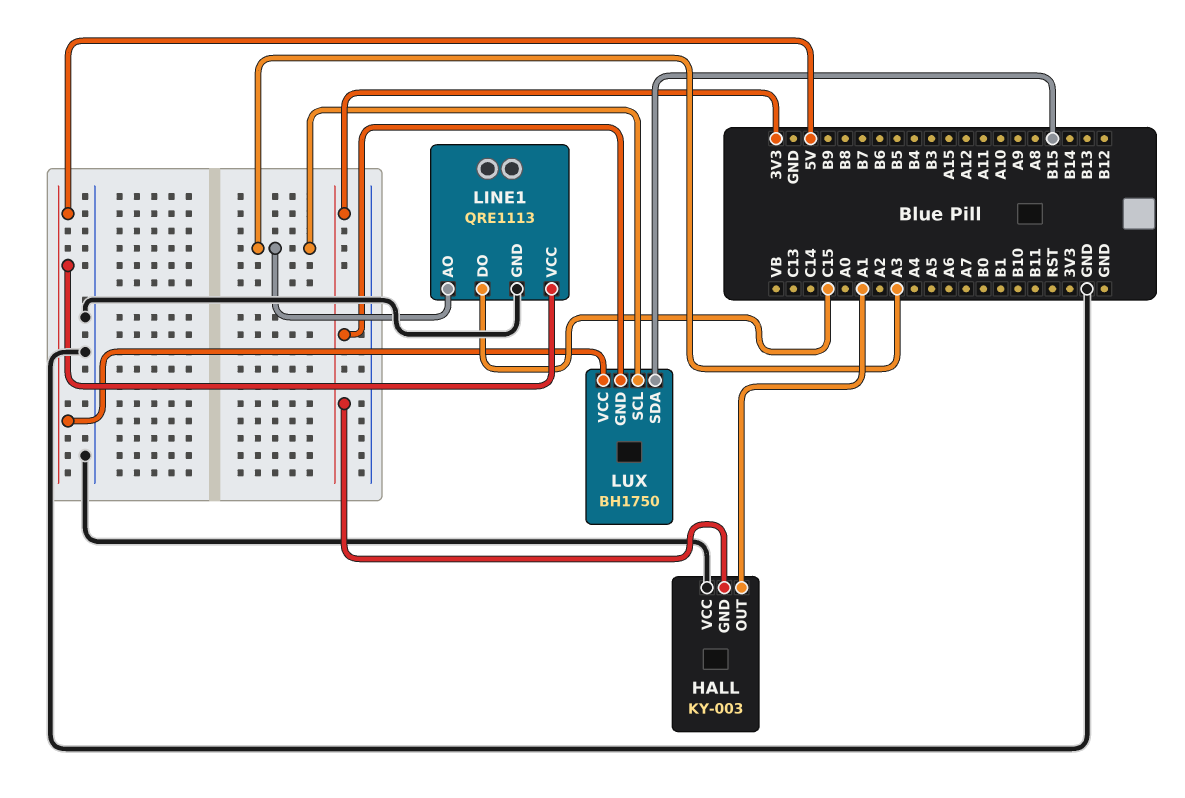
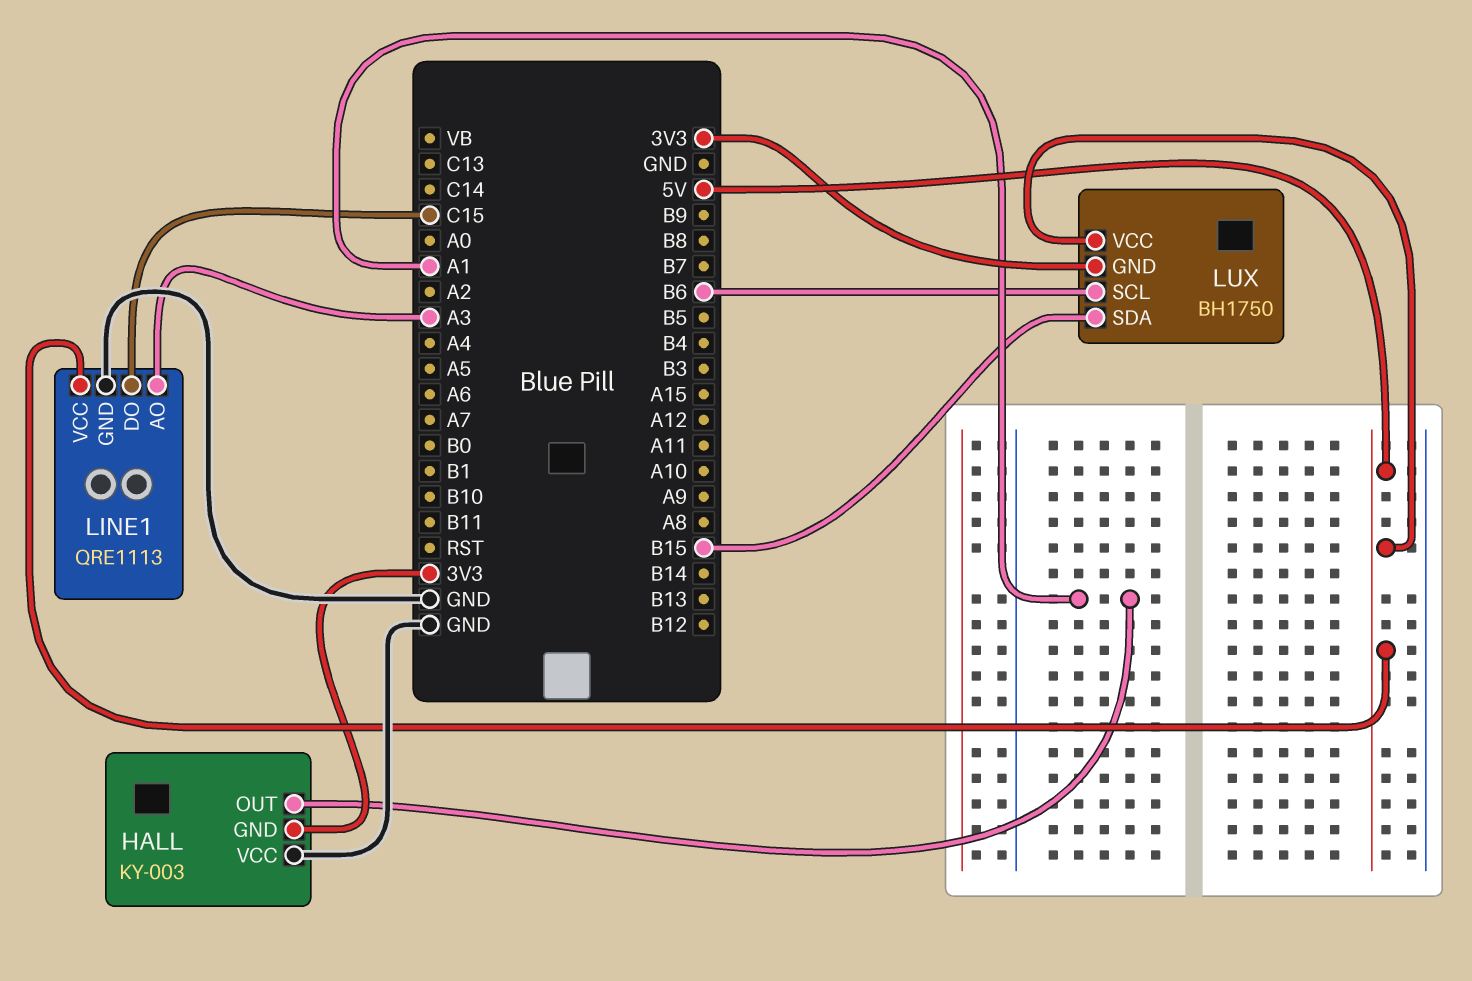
LUX pin SCL: A3 -> B6

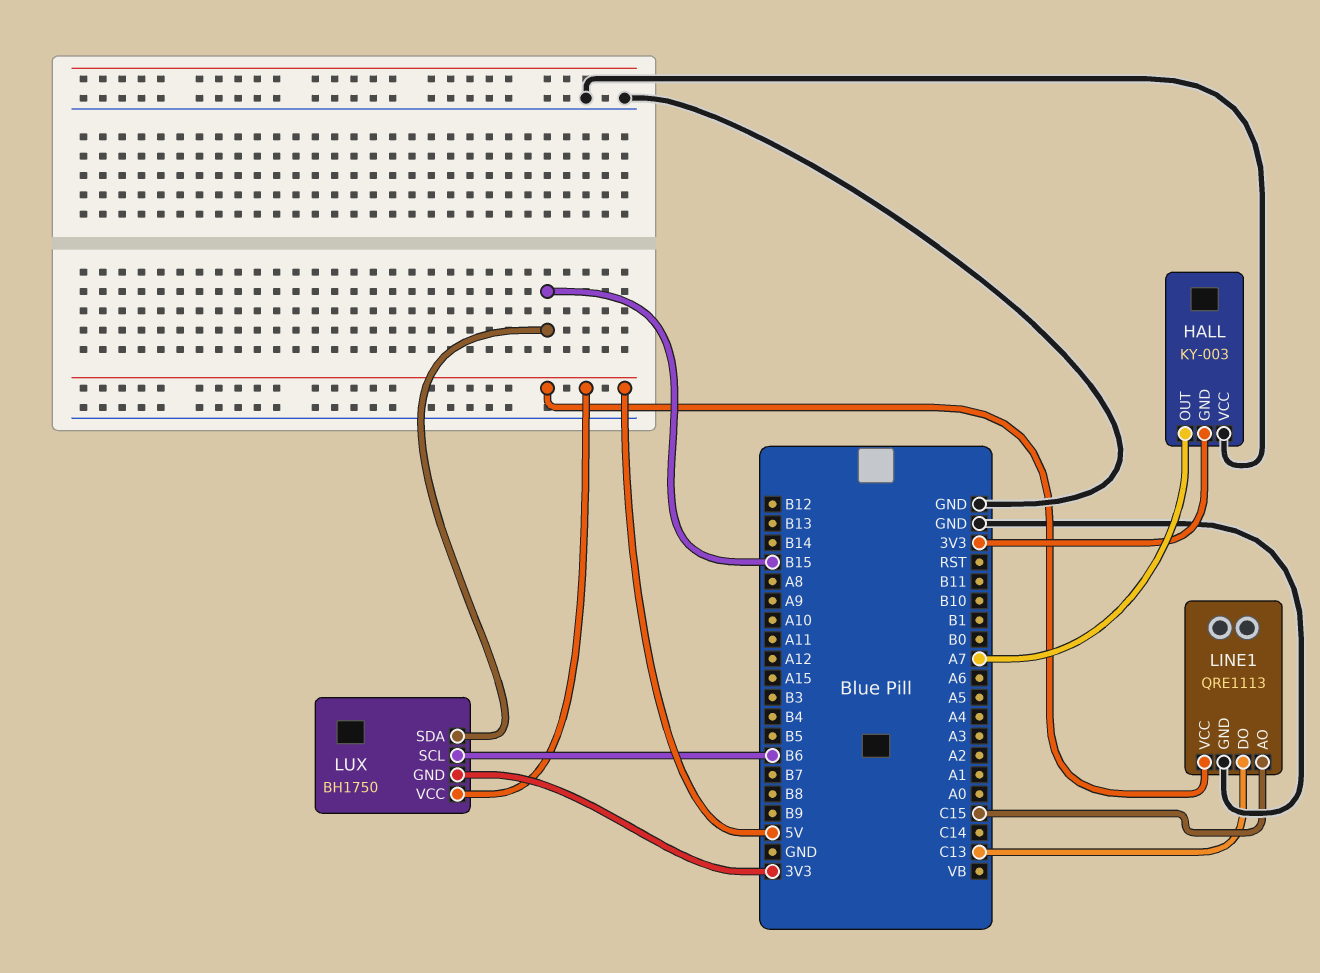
HALL pin OUT: A1 -> A7
LINE1 pin AO: A3 -> C15
LINE1 pin DO: C15 -> C13

